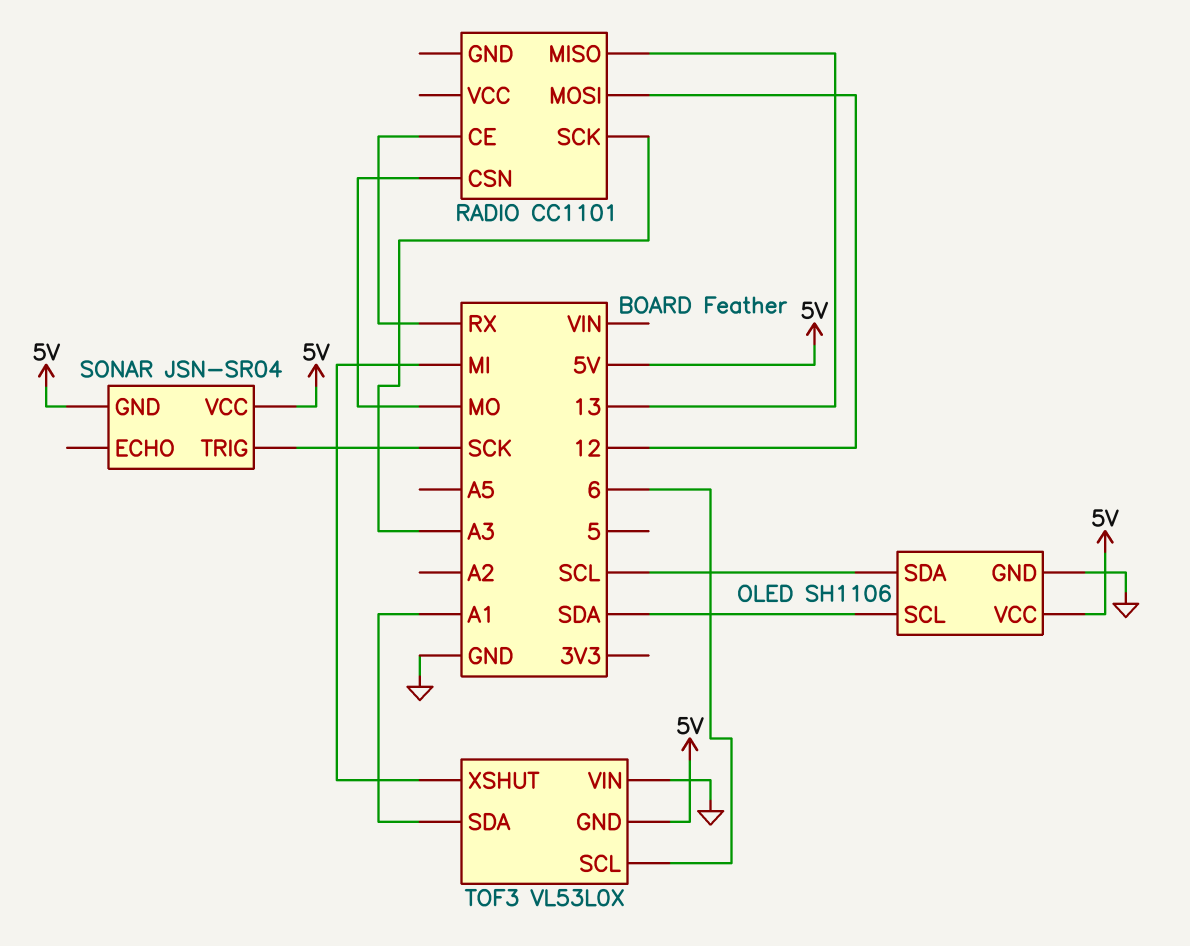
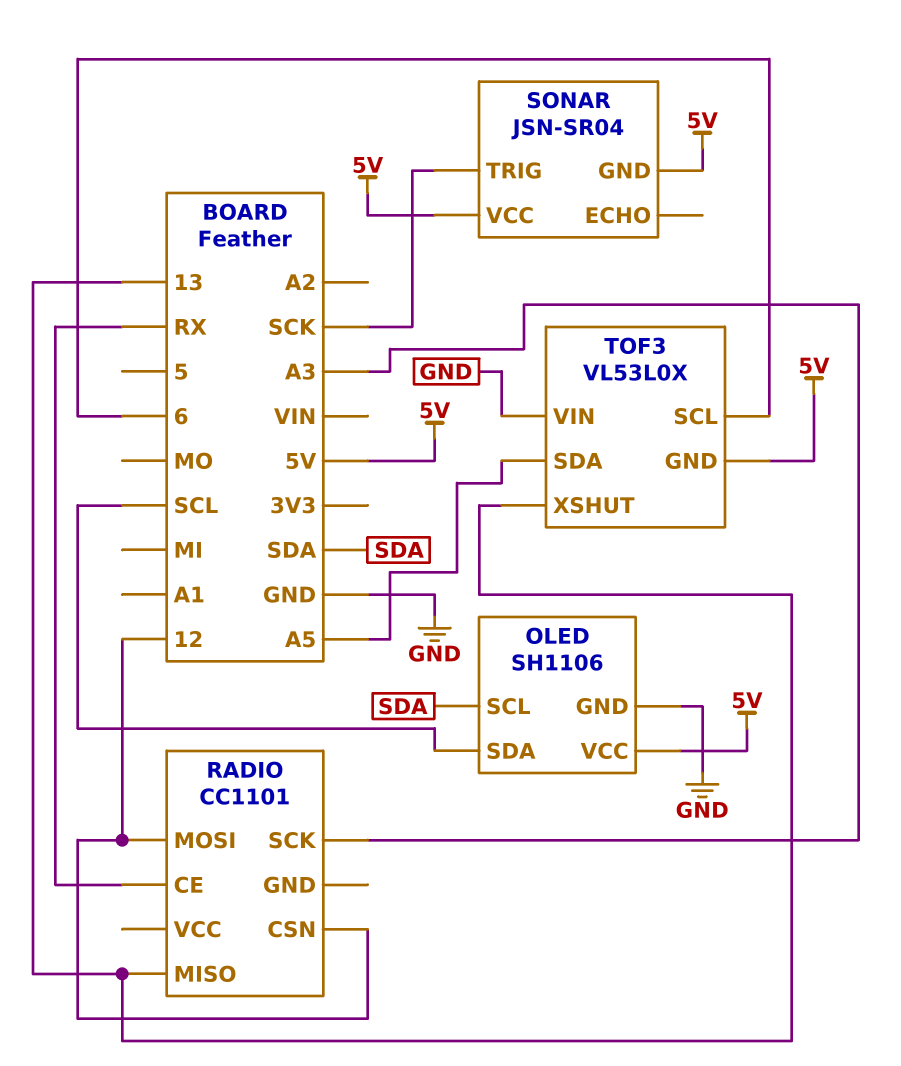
RADIO pin CSN: MO -> 12
TOF3 pin SDA: A1 -> A5
TOF3 pin XSHUT: MI -> 13

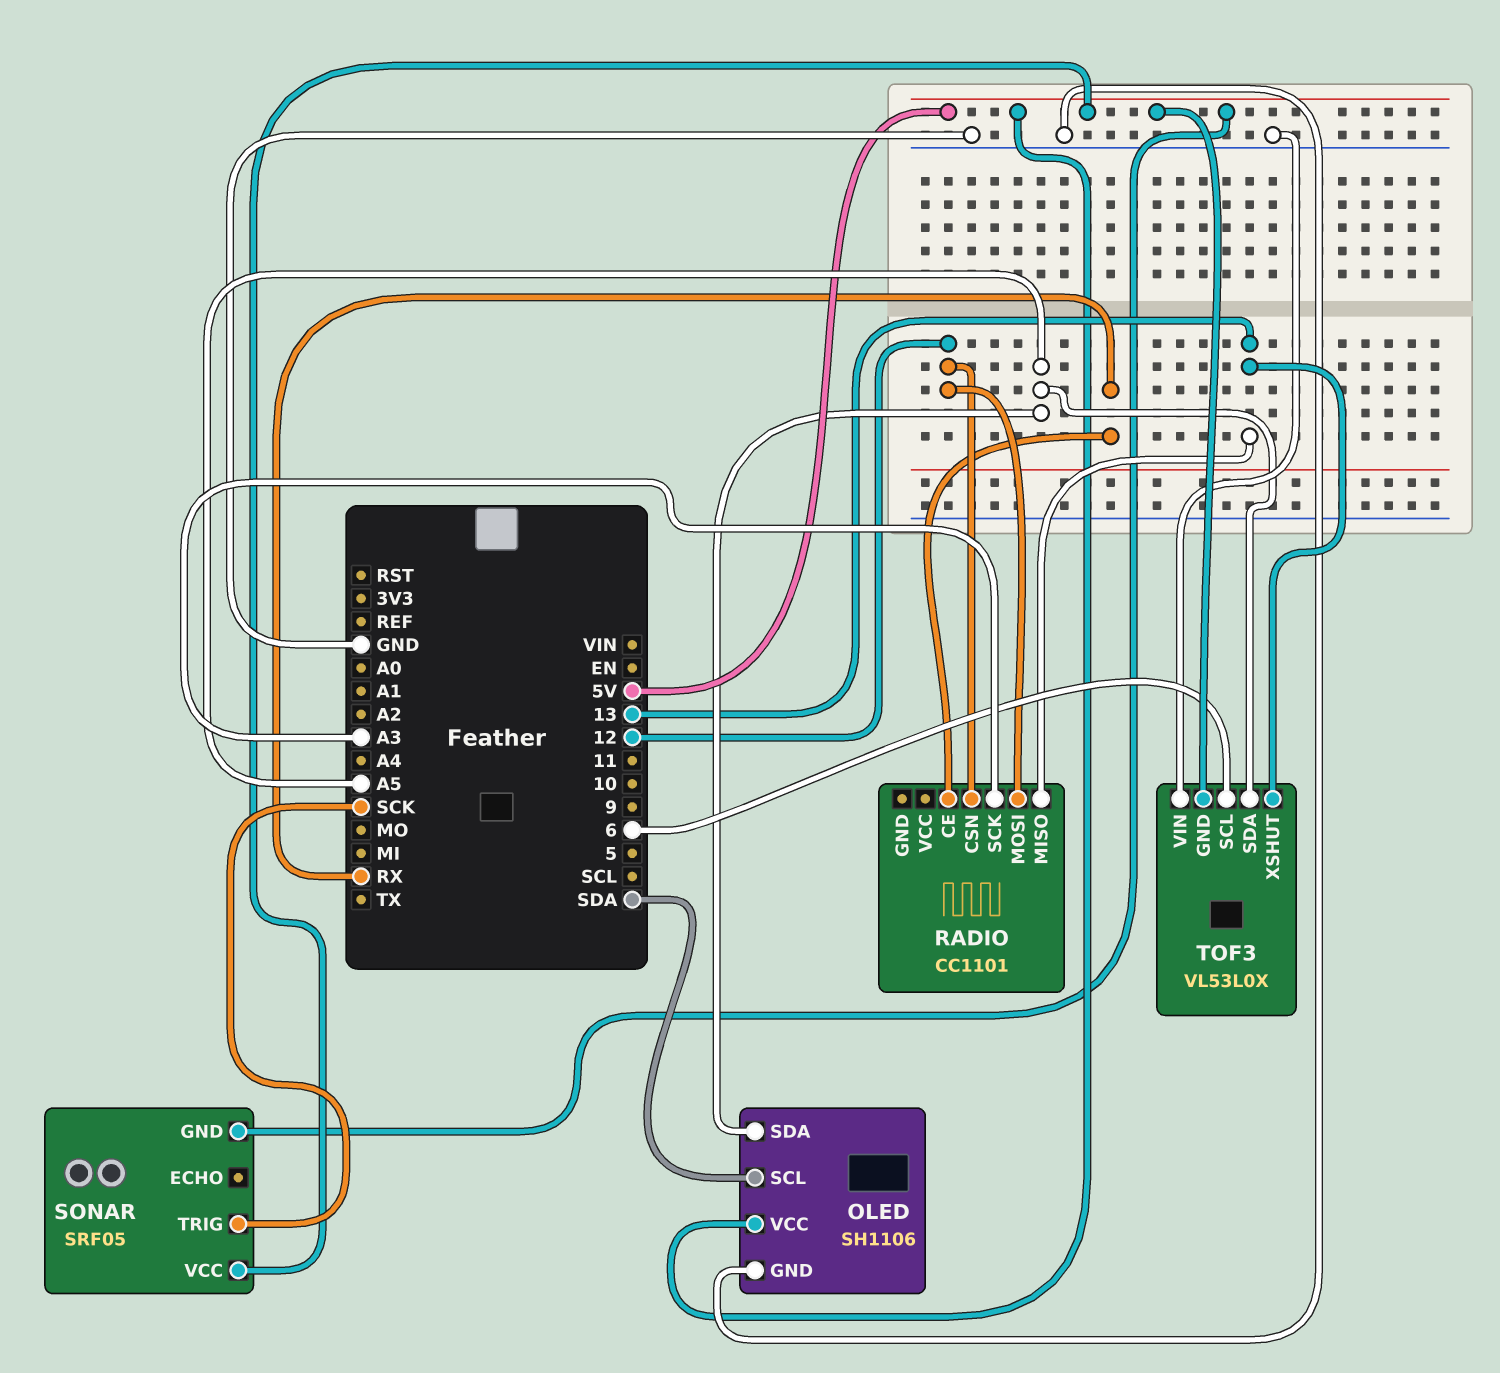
OLED pin SDA: SCL -> A5
SONAR: JSN-SR04 -> SRF05

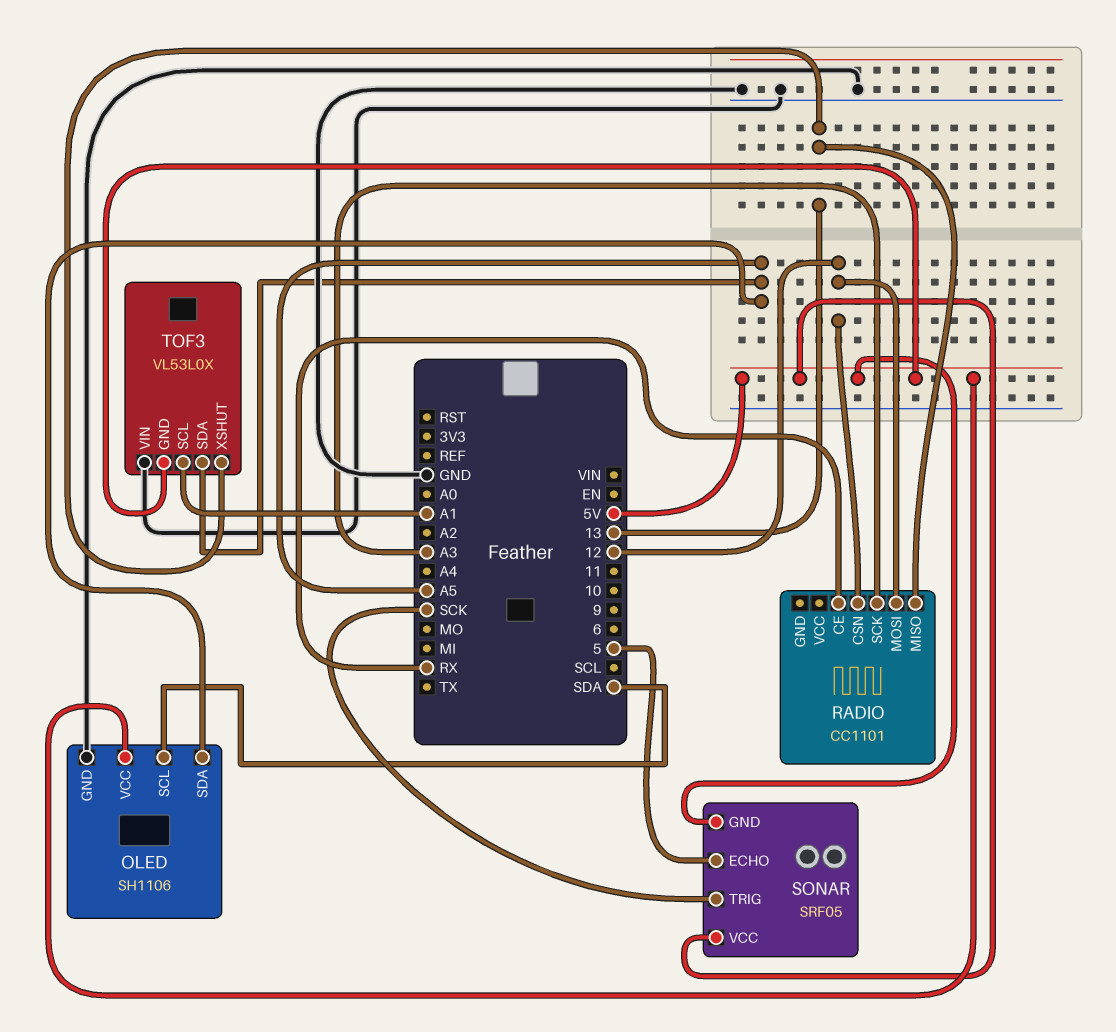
SONAR pin ECHO: none -> 5
TOF3 pin SCL: 6 -> A1

